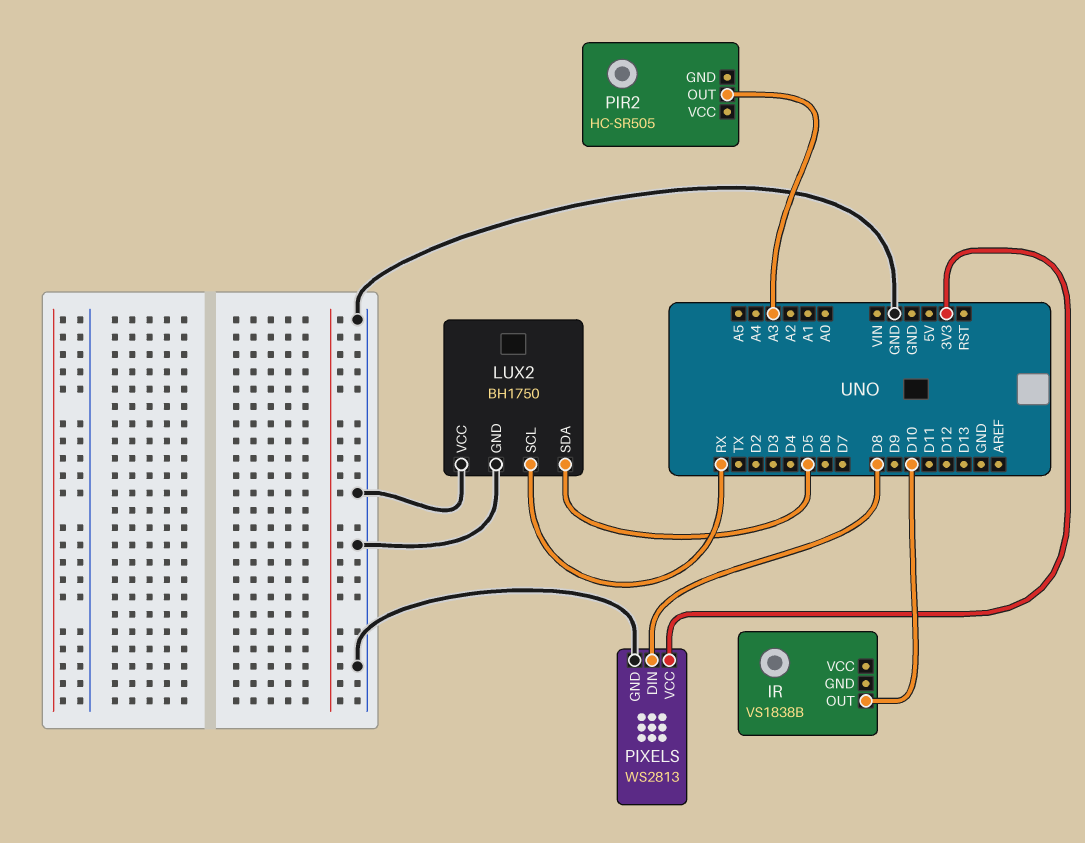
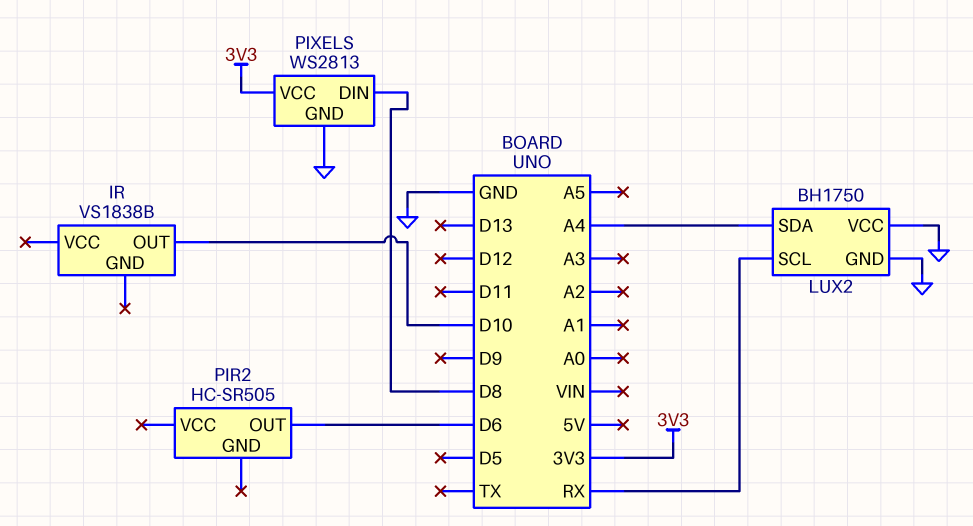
LUX2 pin SDA: D5 -> A4
PIR2 pin OUT: A3 -> D6

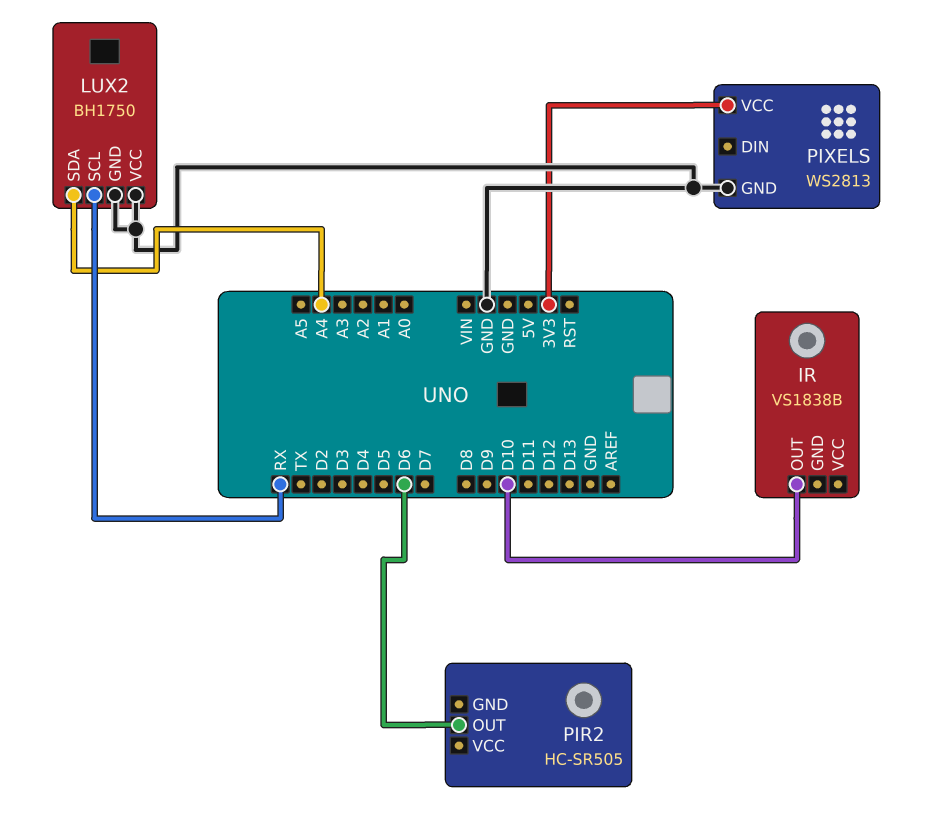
PIXELS pin DIN: D8 -> none

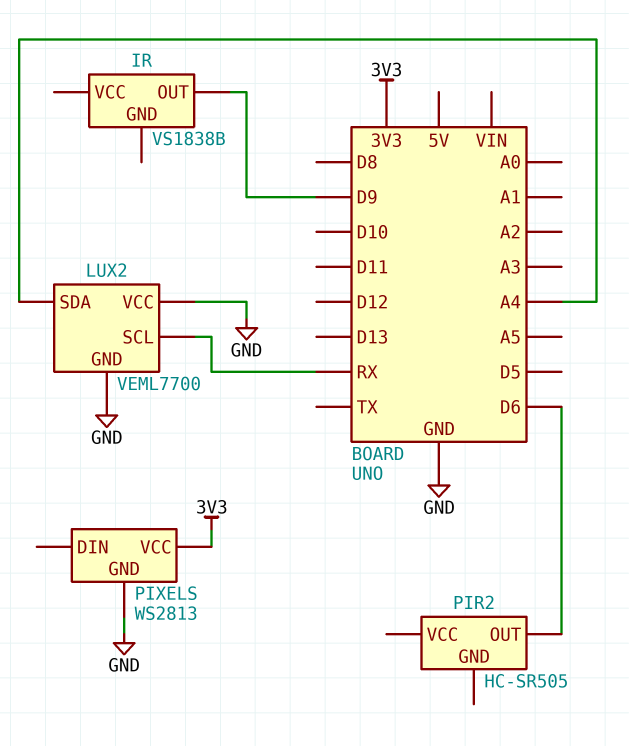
IR pin OUT: D10 -> D9
LUX2: BH1750 -> VEML7700

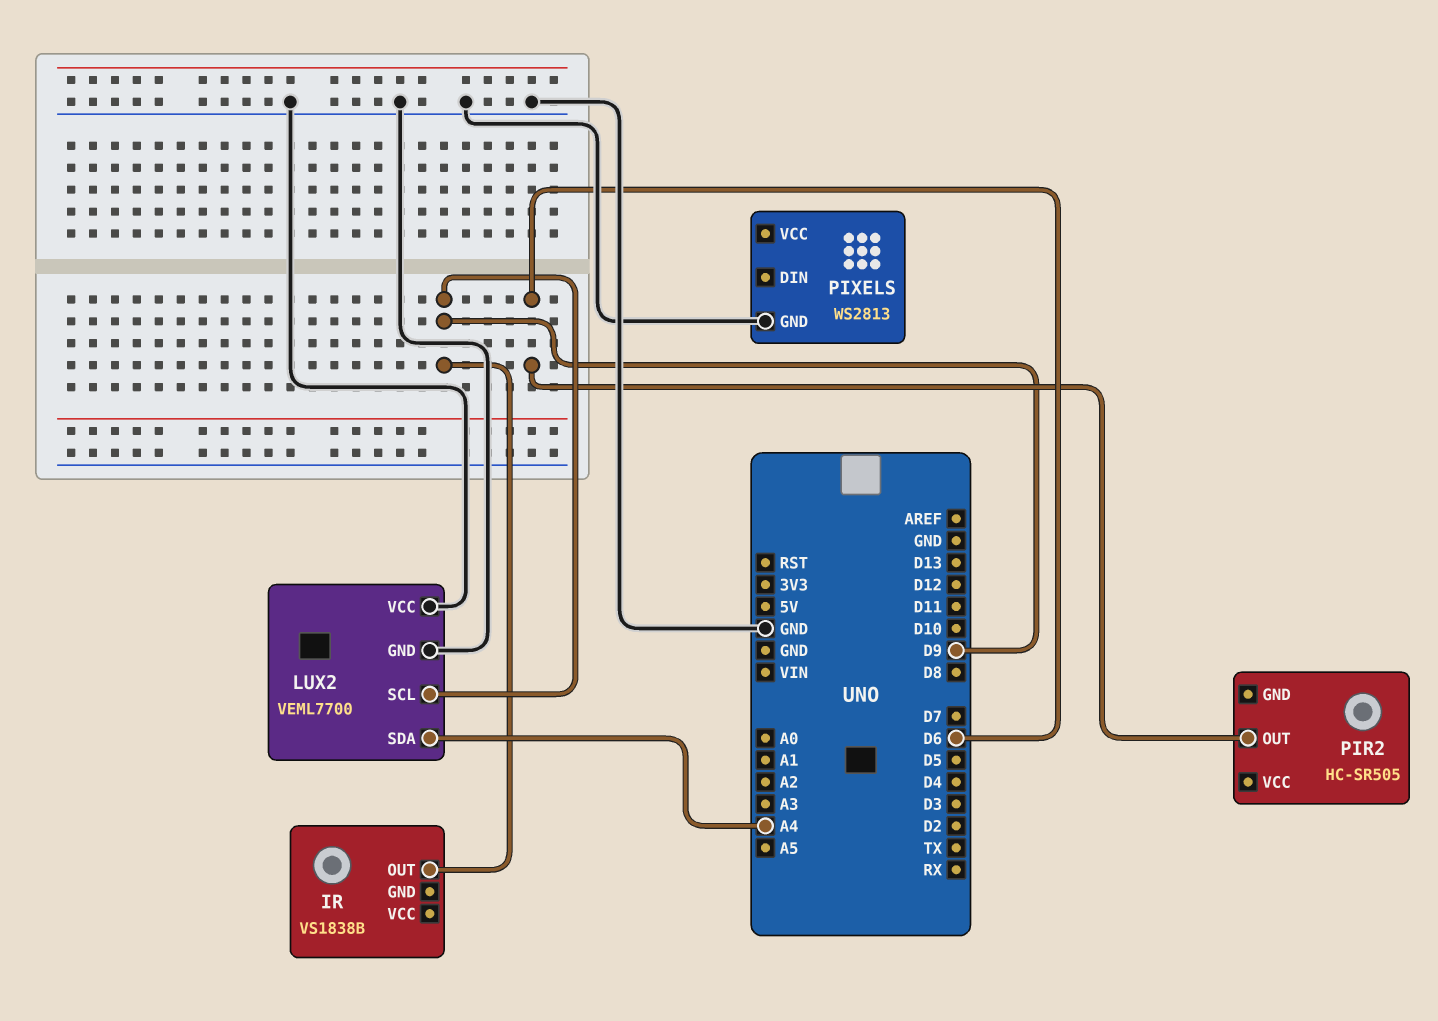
LUX2 pin SCL: RX -> D9
PIXELS pin VCC: 3V3 -> none

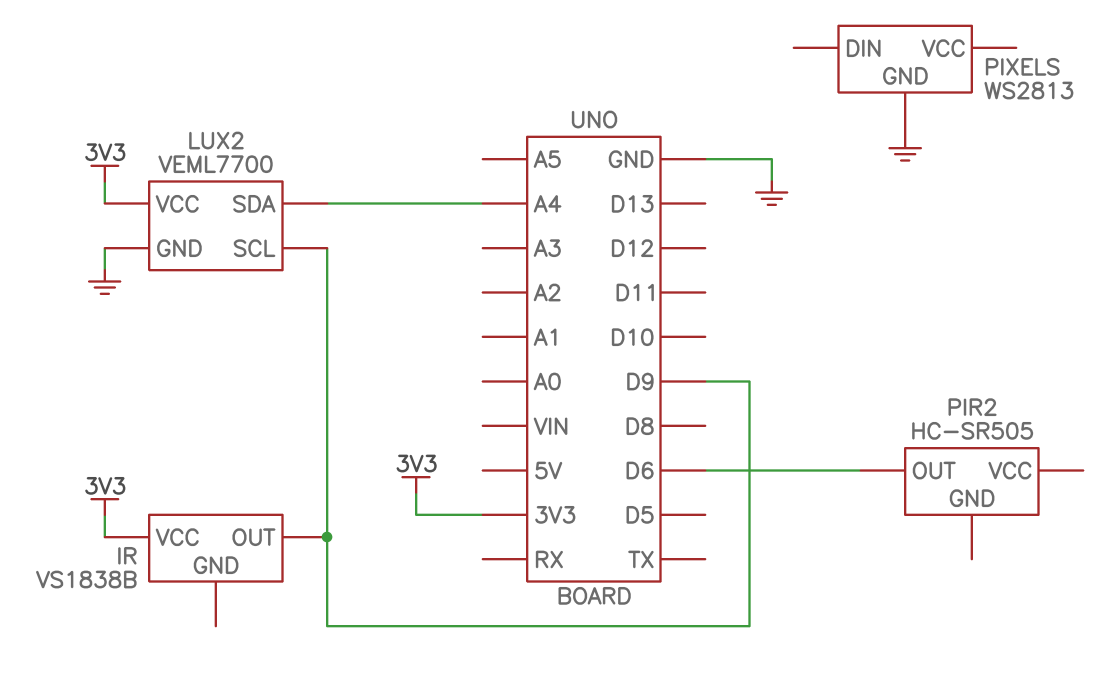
IR pin VCC: none -> 3V3
LUX2 pin VCC: GND -> 3V3

